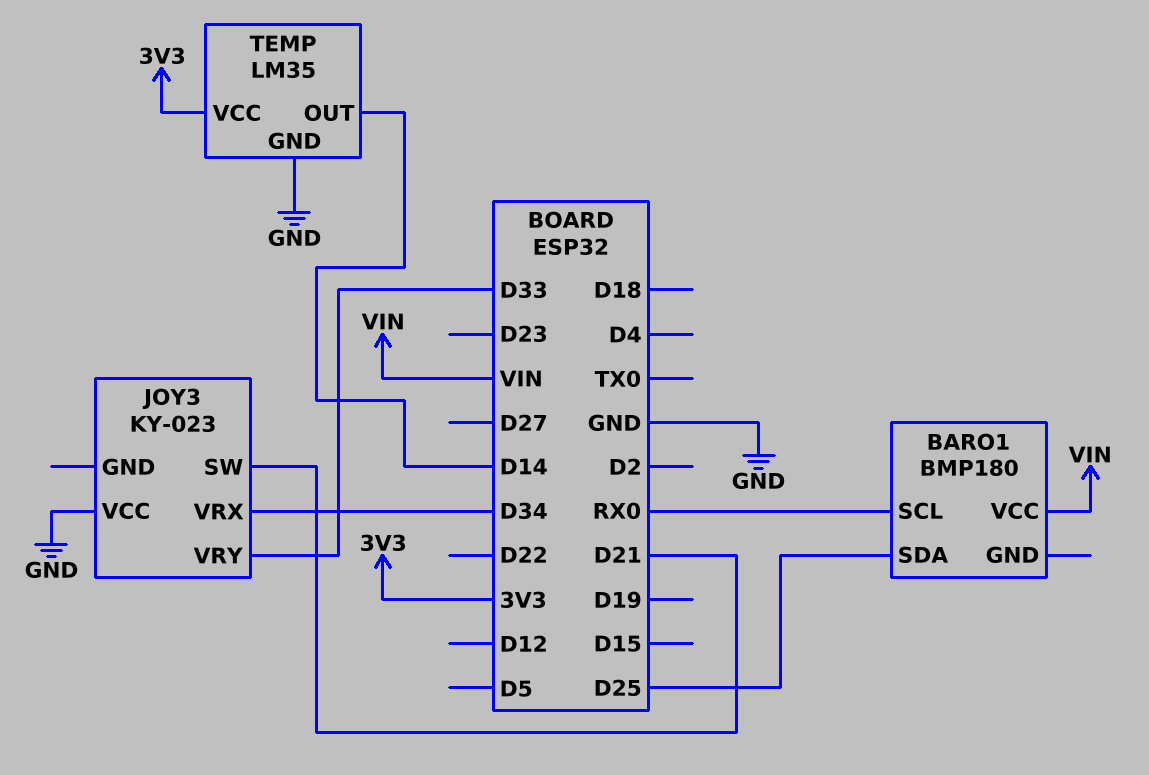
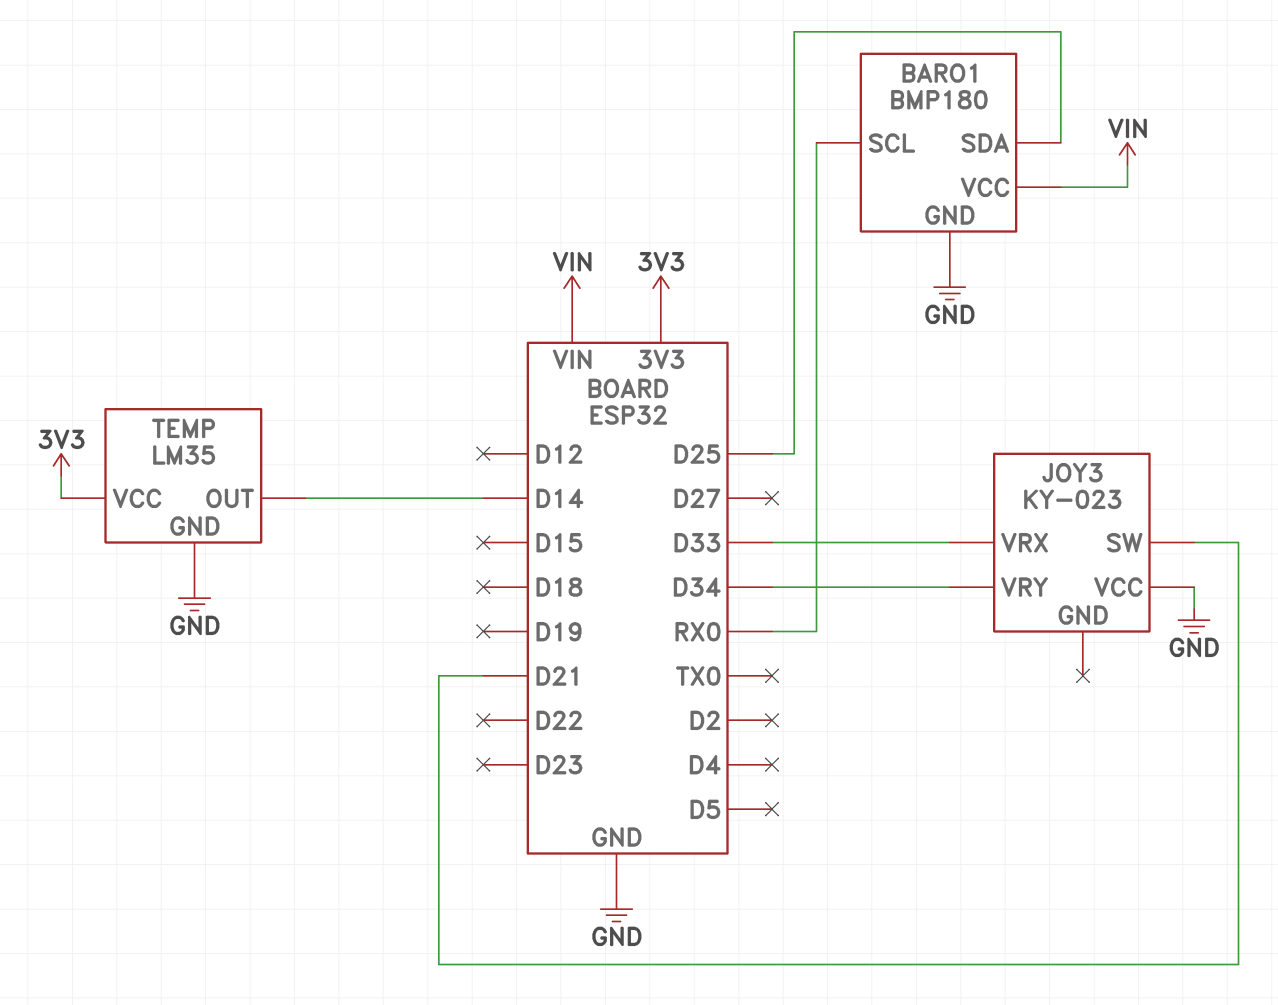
BARO1 pin GND: none -> GND
JOY3 pin VRX: D34 -> D33
JOY3 pin VRY: D33 -> D34

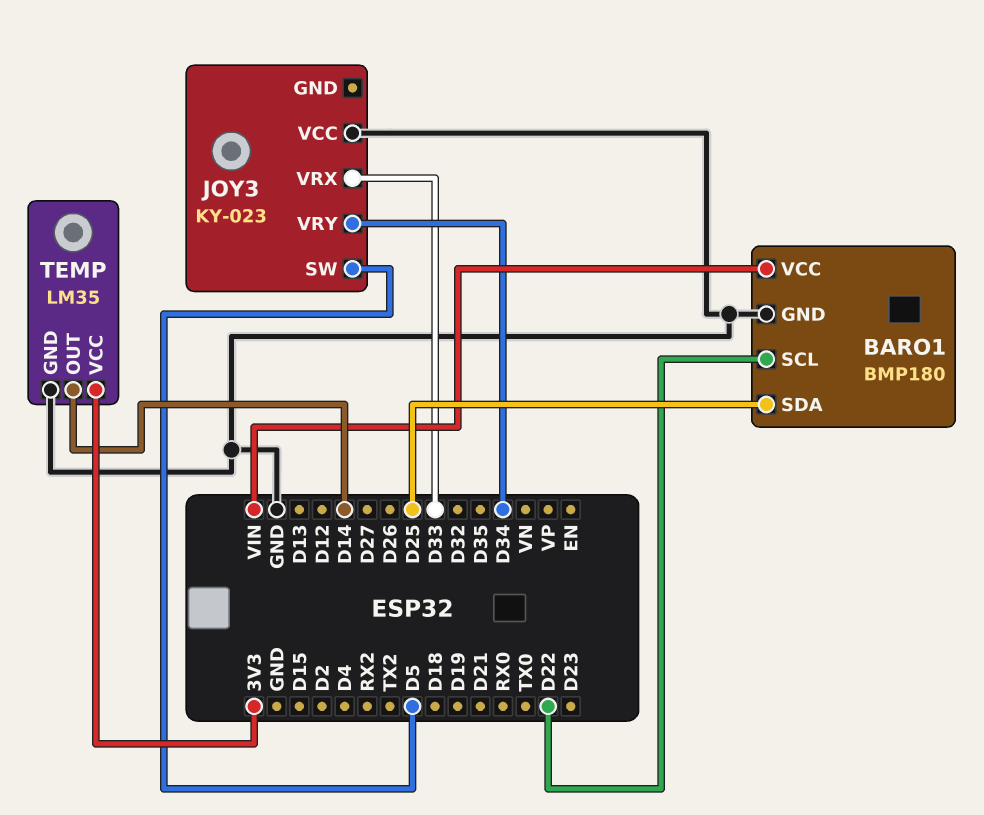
BARO1 pin SCL: RX0 -> D22
JOY3 pin SW: D21 -> D5

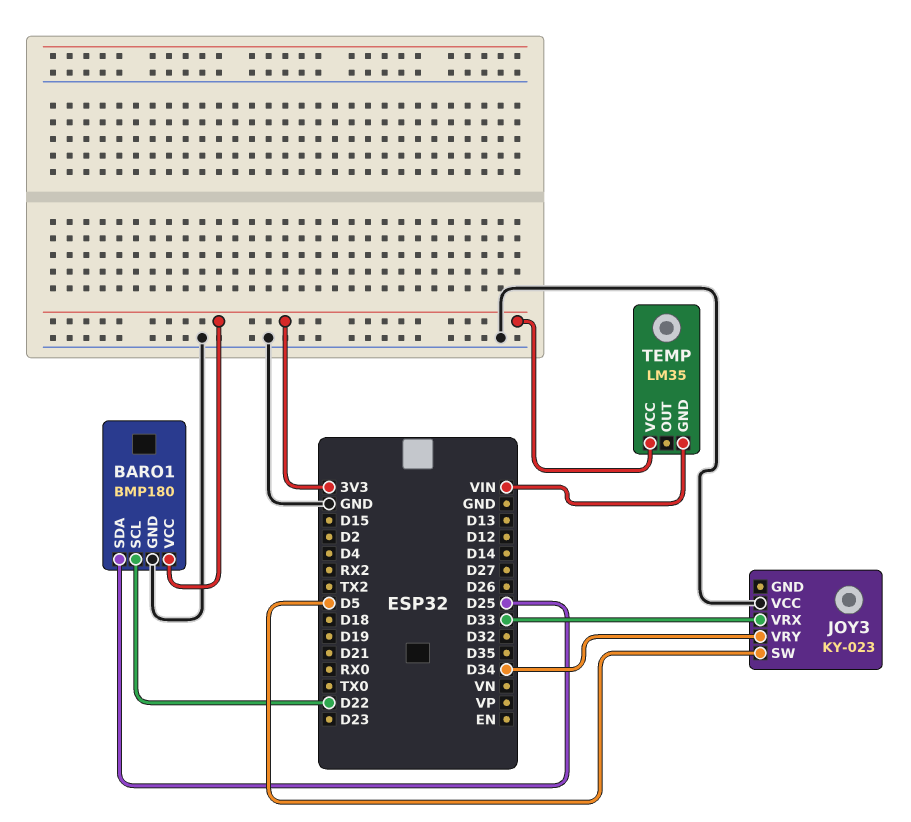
BARO1 pin VCC: VIN -> 3V3
TEMP pin GND: GND -> VIN
TEMP pin OUT: D14 -> none

